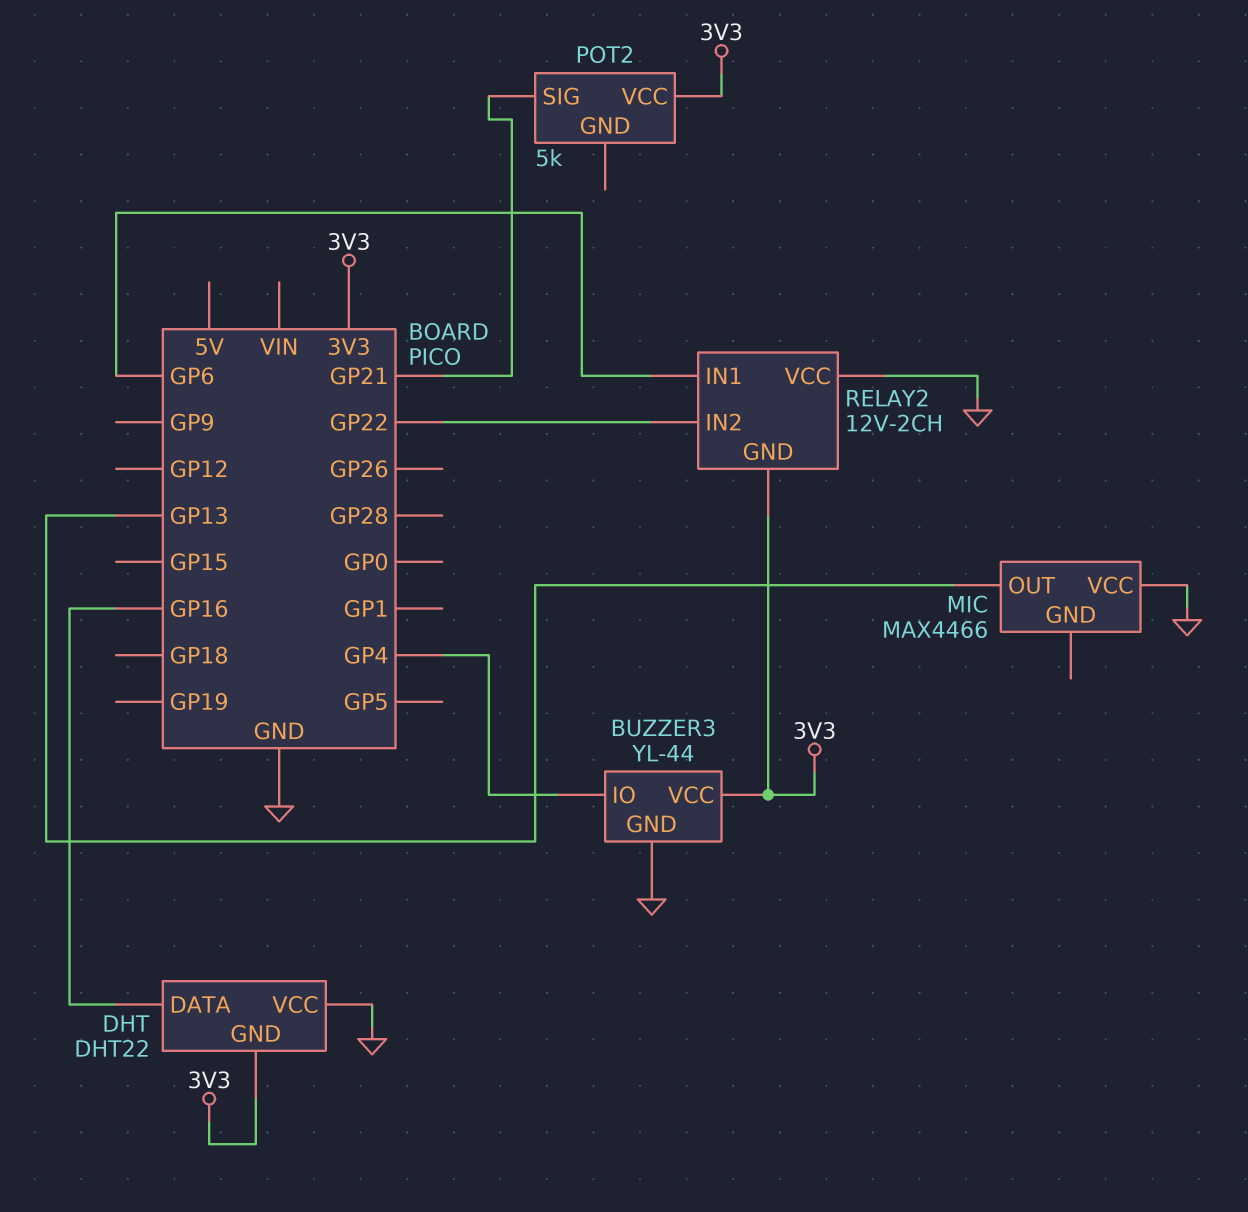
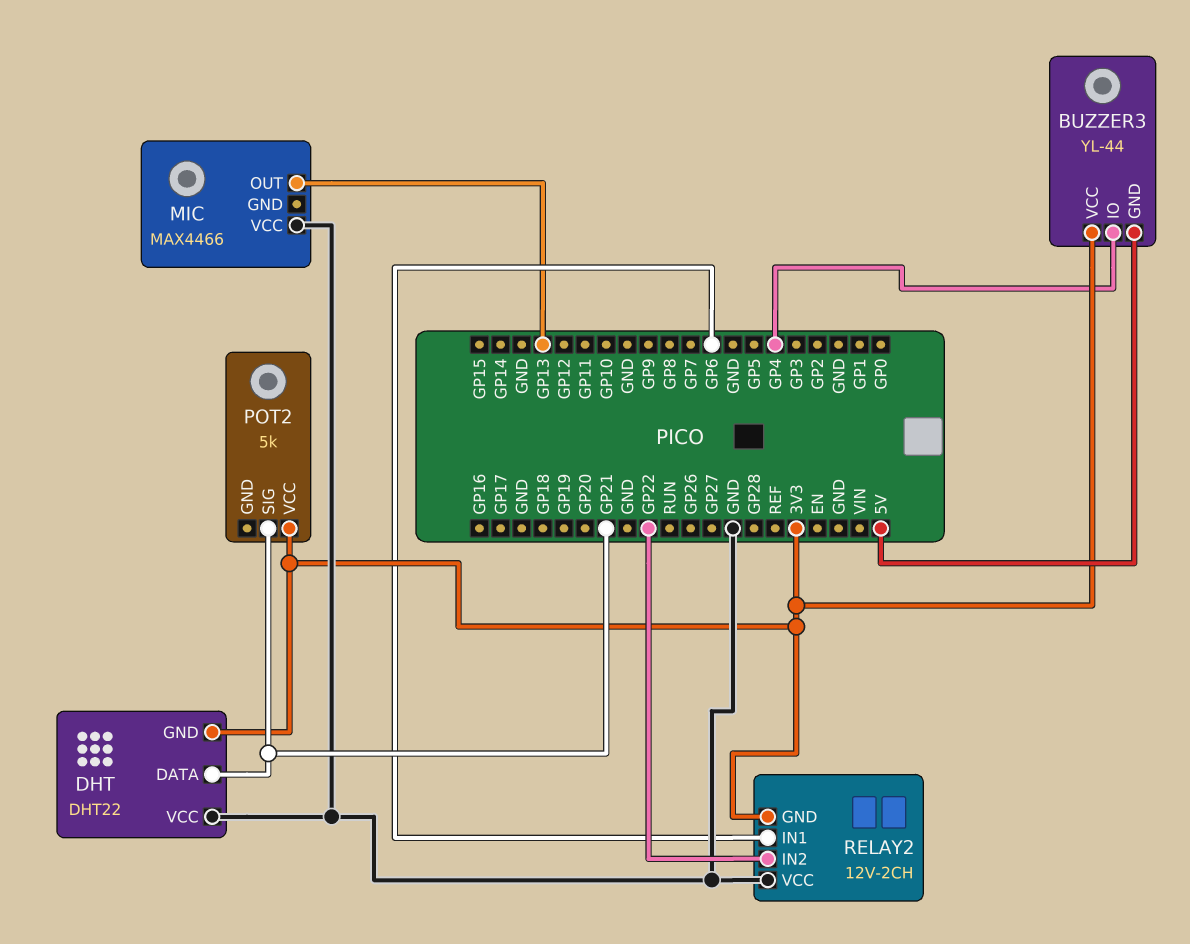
BUZZER3 pin GND: GND -> 5V
DHT pin DATA: GP16 -> GP21

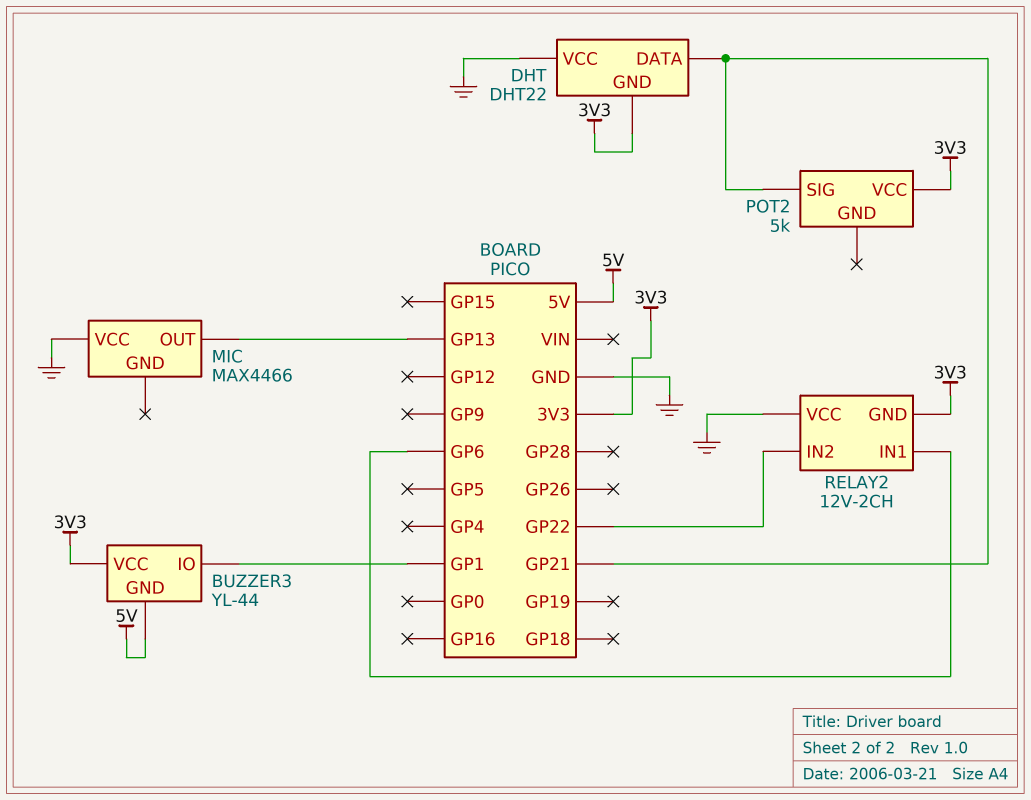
BUZZER3 pin IO: GP4 -> GP1

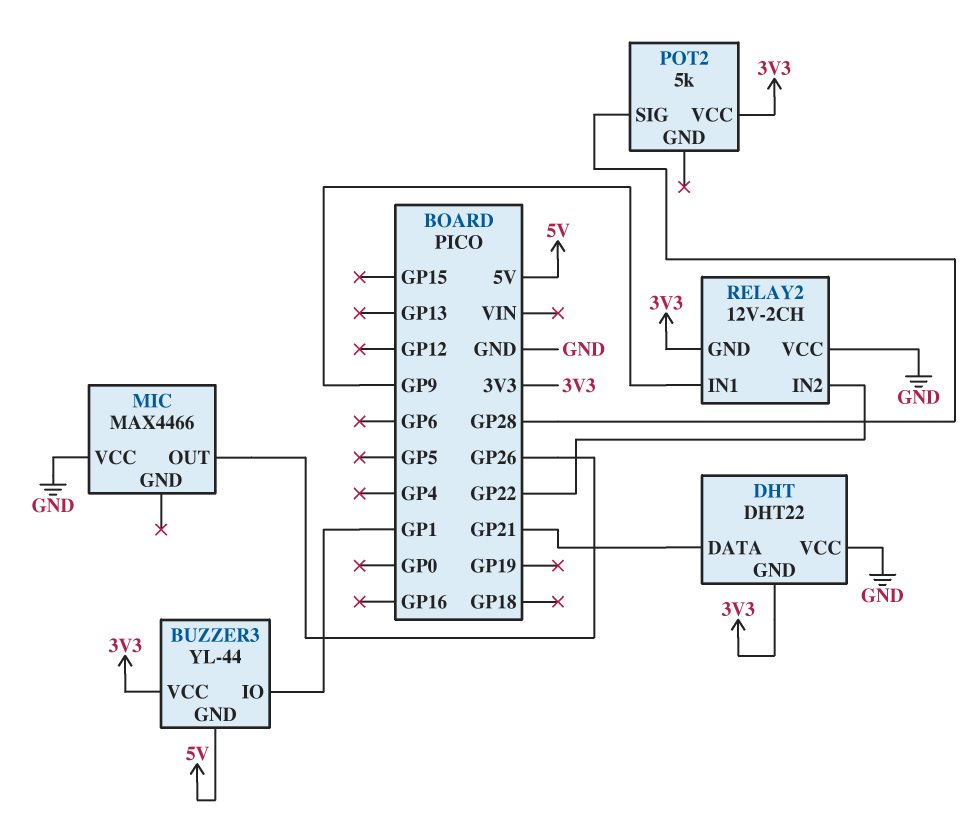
MIC pin OUT: GP13 -> GP26
POT2 pin SIG: GP21 -> GP28
RELAY2 pin IN1: GP6 -> GP9

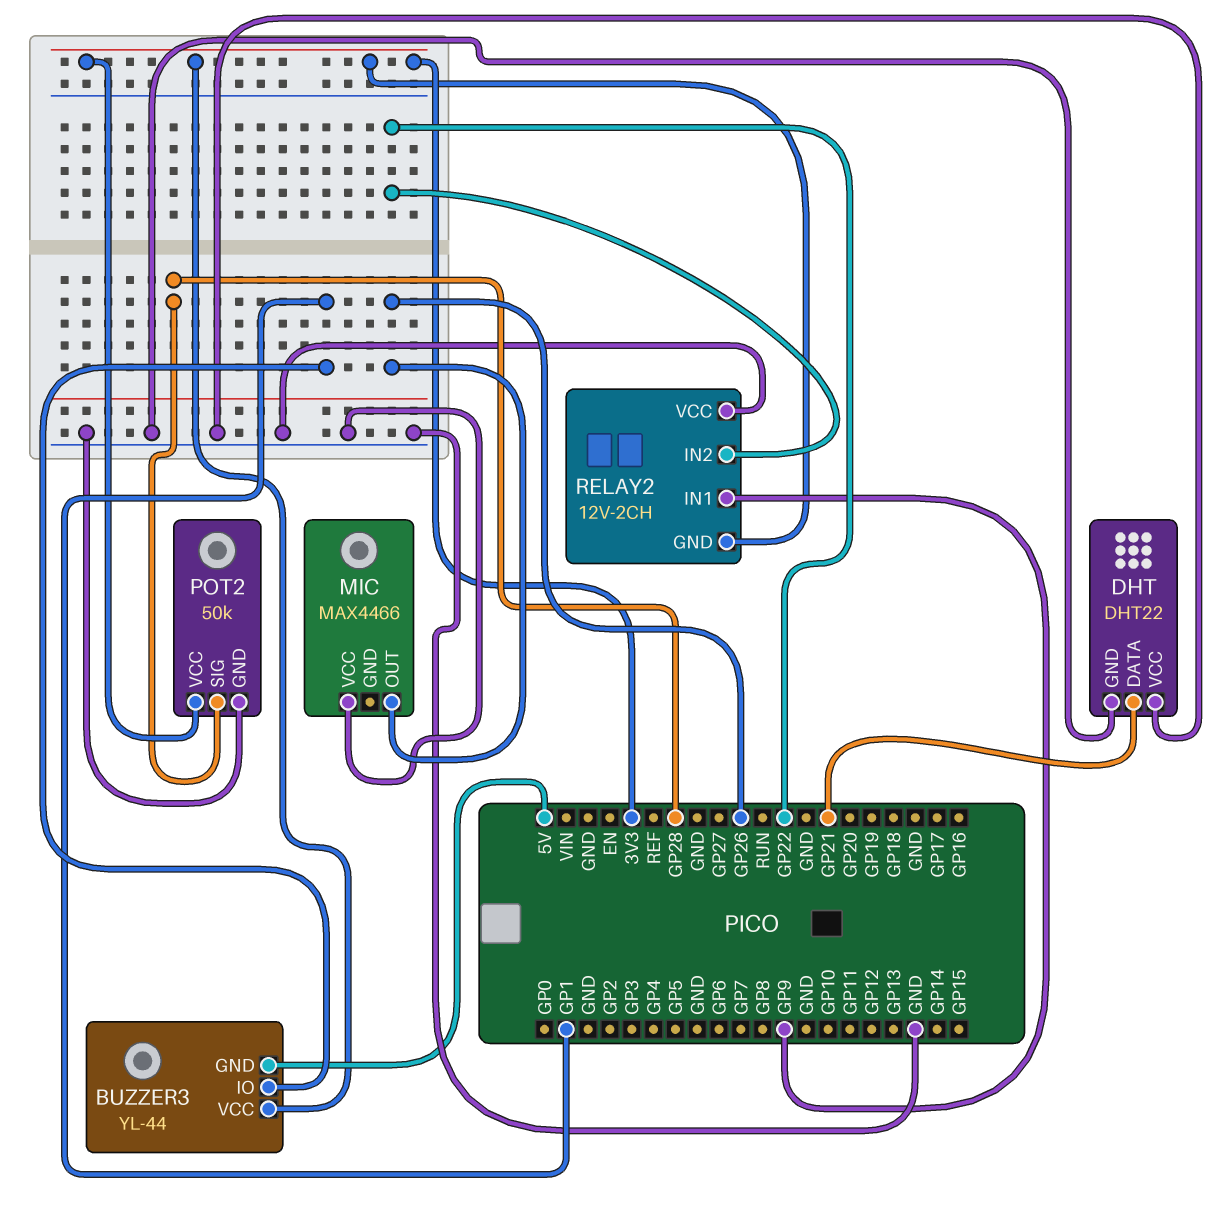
DHT pin GND: 3V3 -> GND
POT2: 5k -> 50k
POT2 pin GND: none -> GND

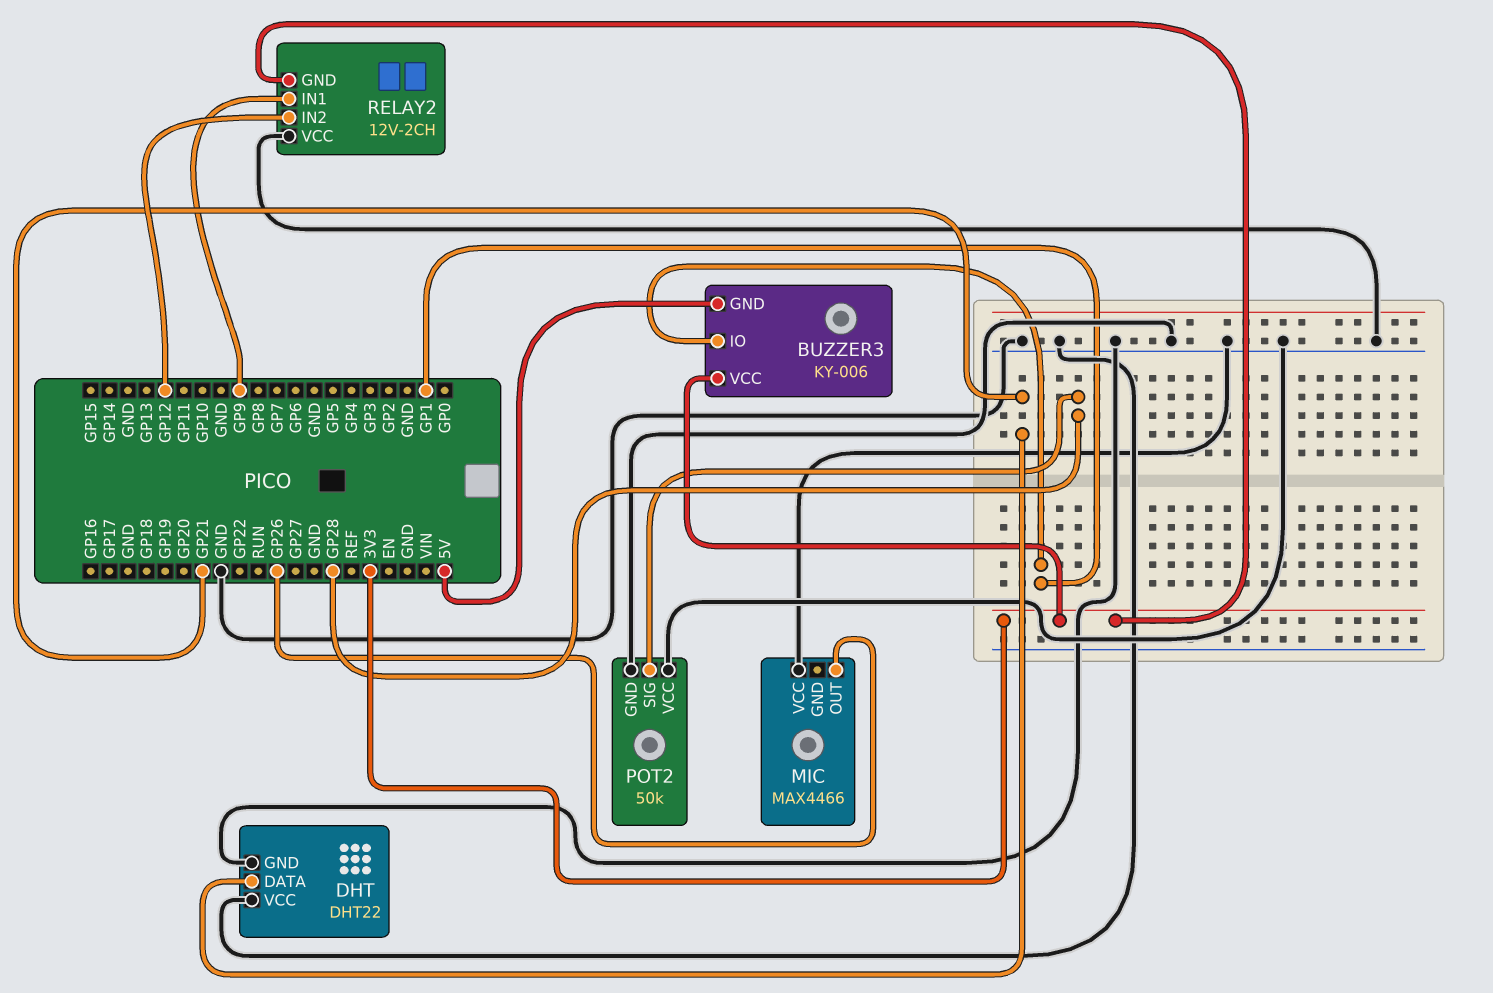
BUZZER3: YL-44 -> KY-006
POT2 pin VCC: 3V3 -> GND
RELAY2 pin IN2: GP22 -> GP12

